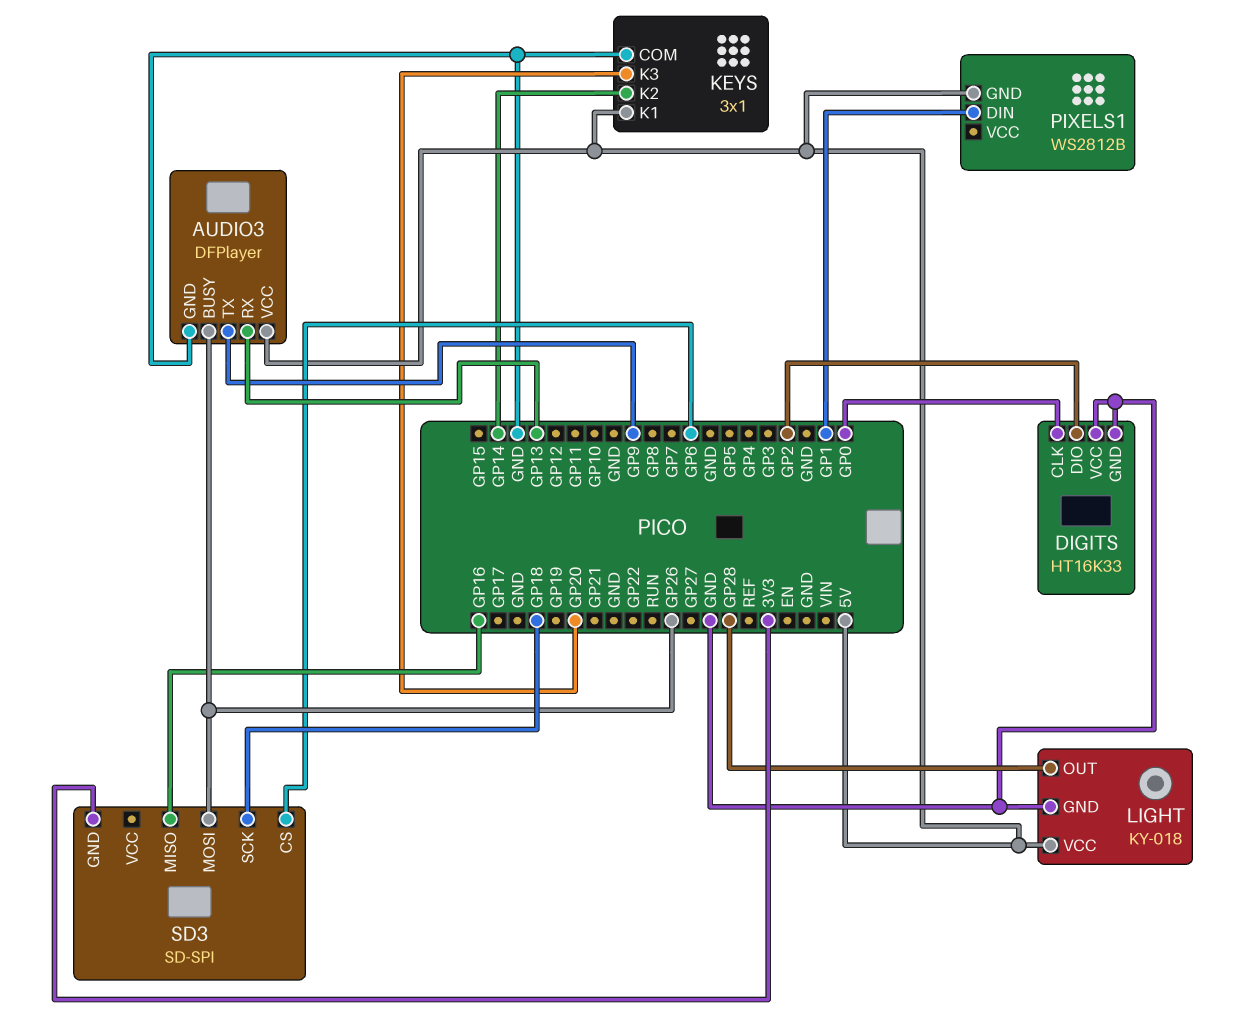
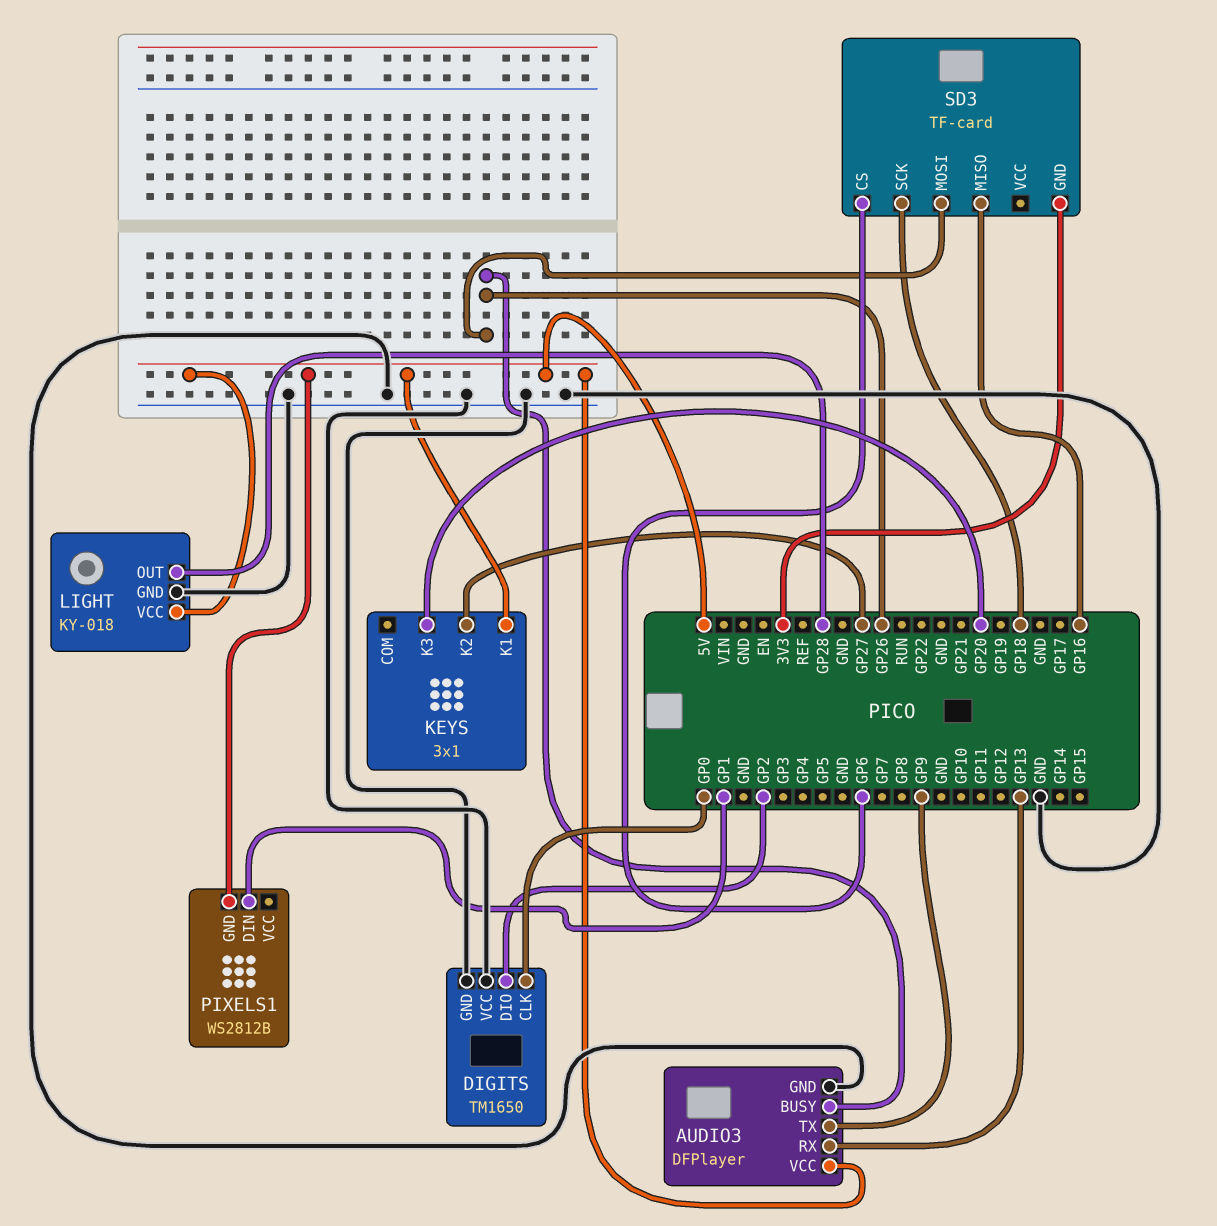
DIGITS: HT16K33 -> TM1650
KEYS pin COM: GND -> none
KEYS pin K2: GP14 -> GP27
SD3: SD-SPI -> TF-card

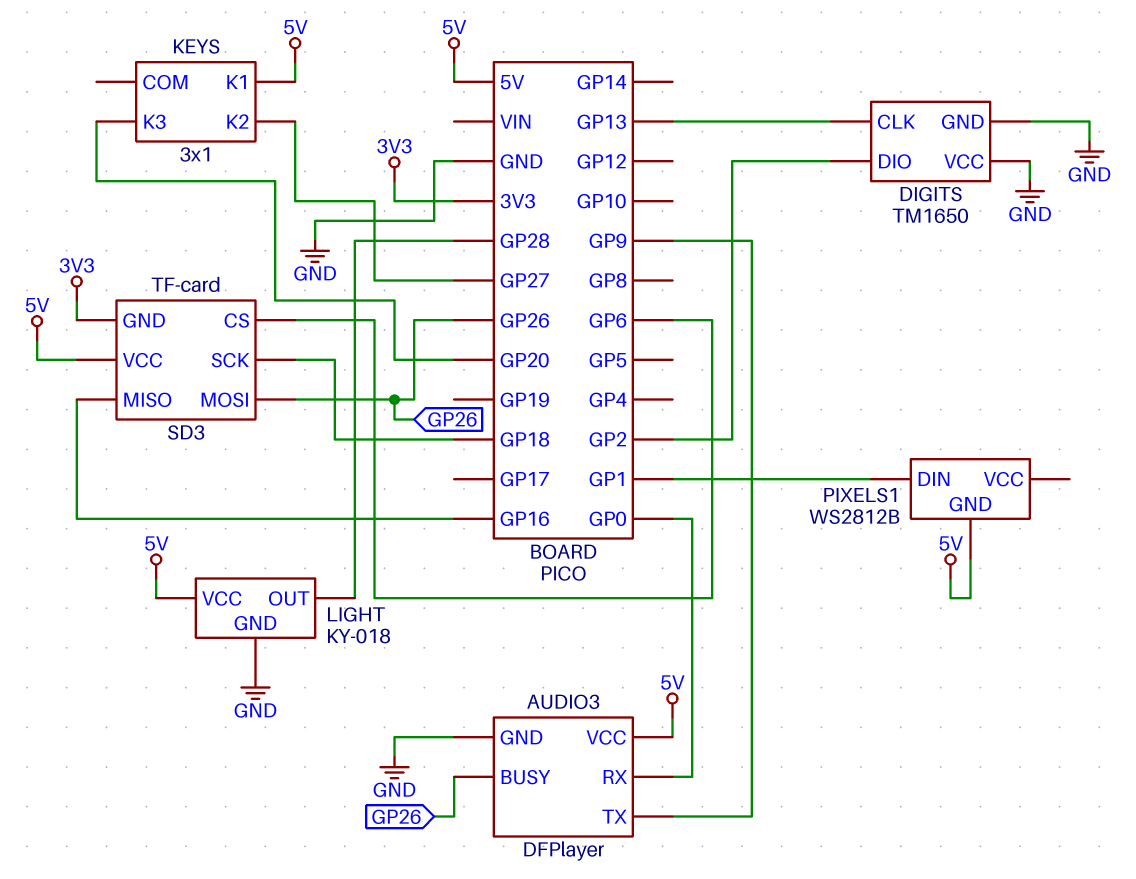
AUDIO3 pin RX: GP13 -> GP0
DIGITS pin CLK: GP0 -> GP13
SD3 pin VCC: none -> 5V

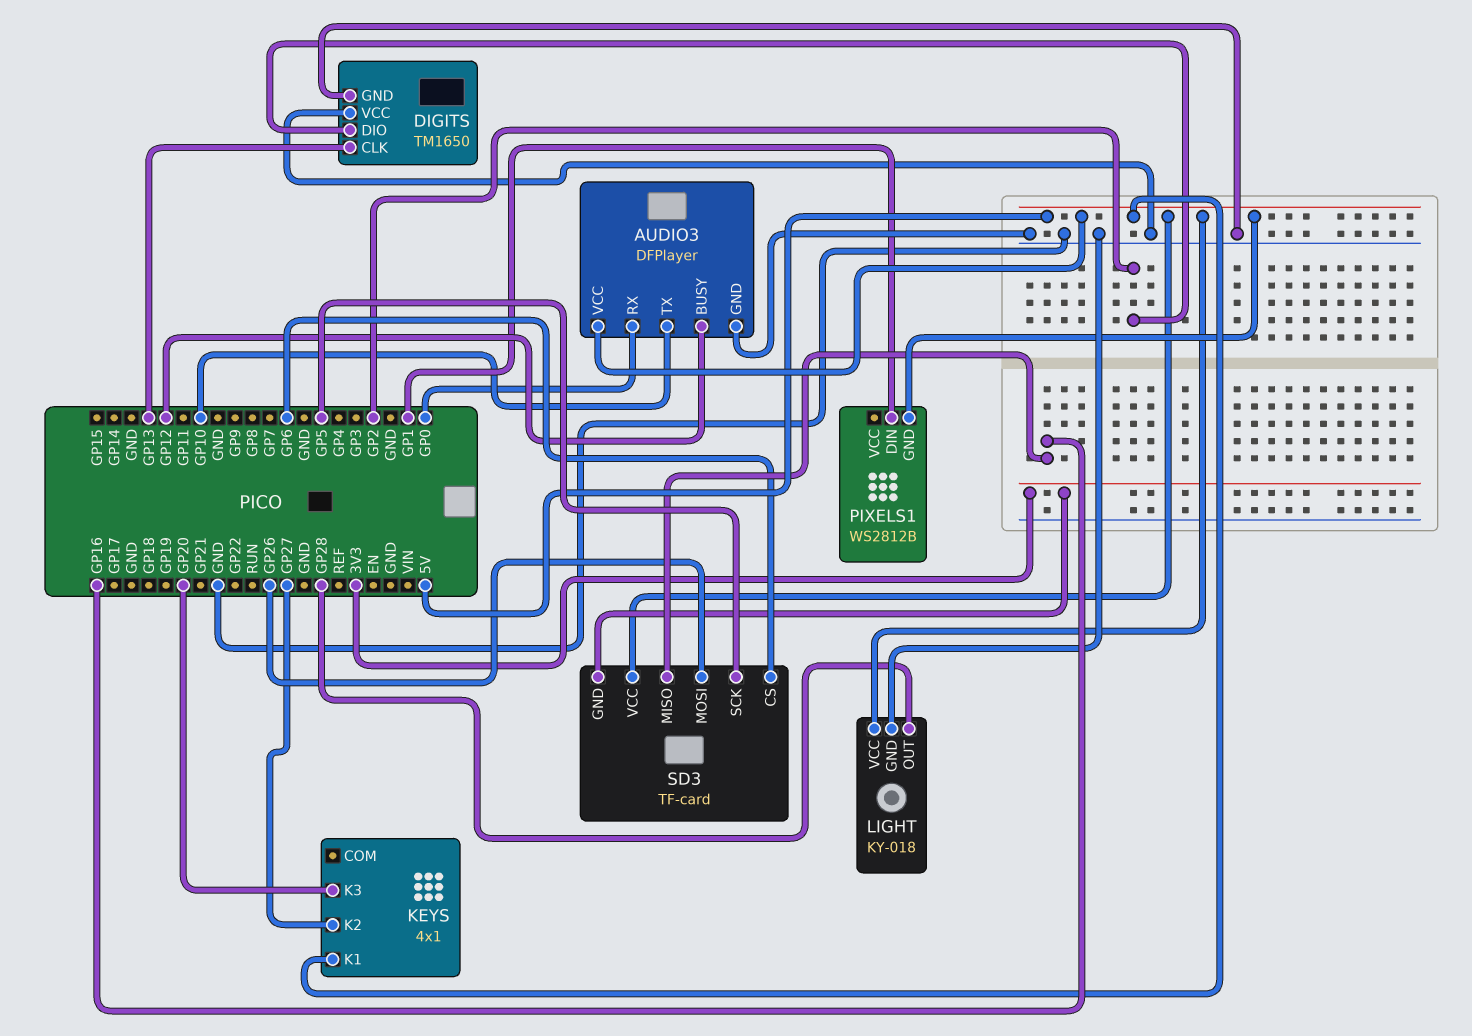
AUDIO3 pin BUSY: GP26 -> GP12
AUDIO3 pin TX: GP9 -> GP10
KEYS: 3x1 -> 4x1
SD3 pin SCK: GP18 -> GP5

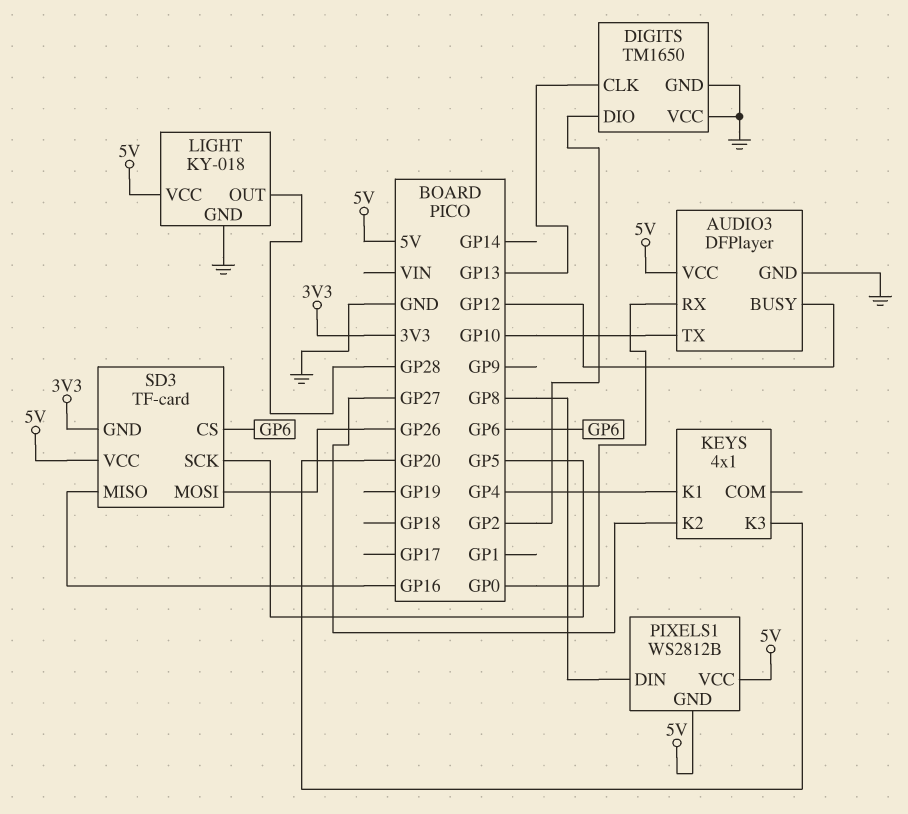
KEYS pin K1: 5V -> GP4
PIXELS1 pin DIN: GP1 -> GP8
PIXELS1 pin VCC: none -> 5V

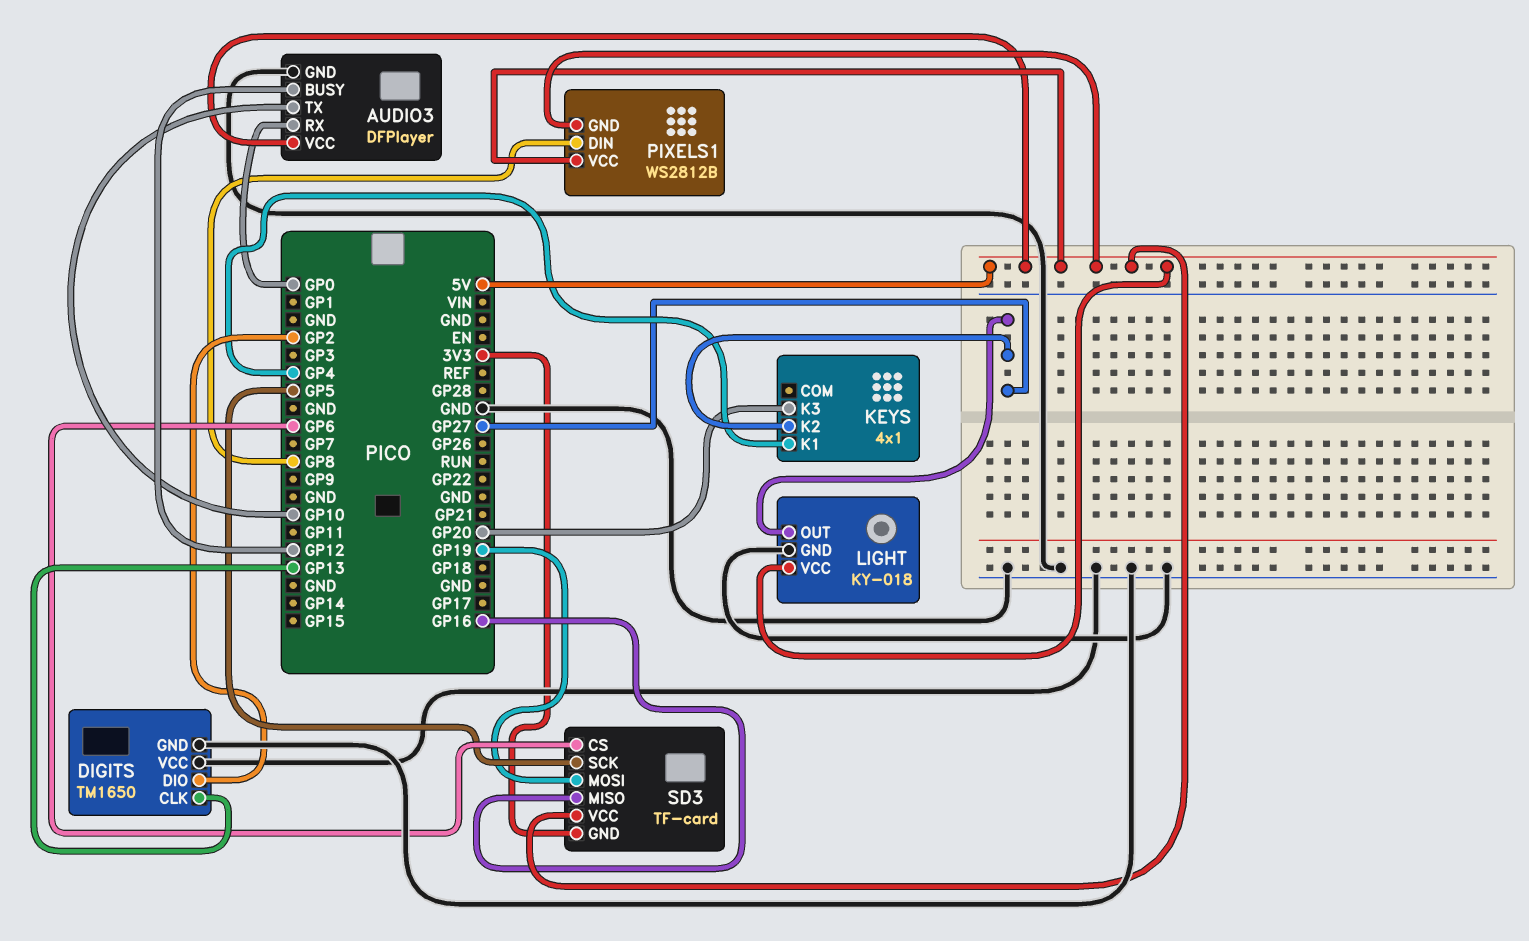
LIGHT pin OUT: GP28 -> GP27
SD3 pin MOSI: GP26 -> GP19

